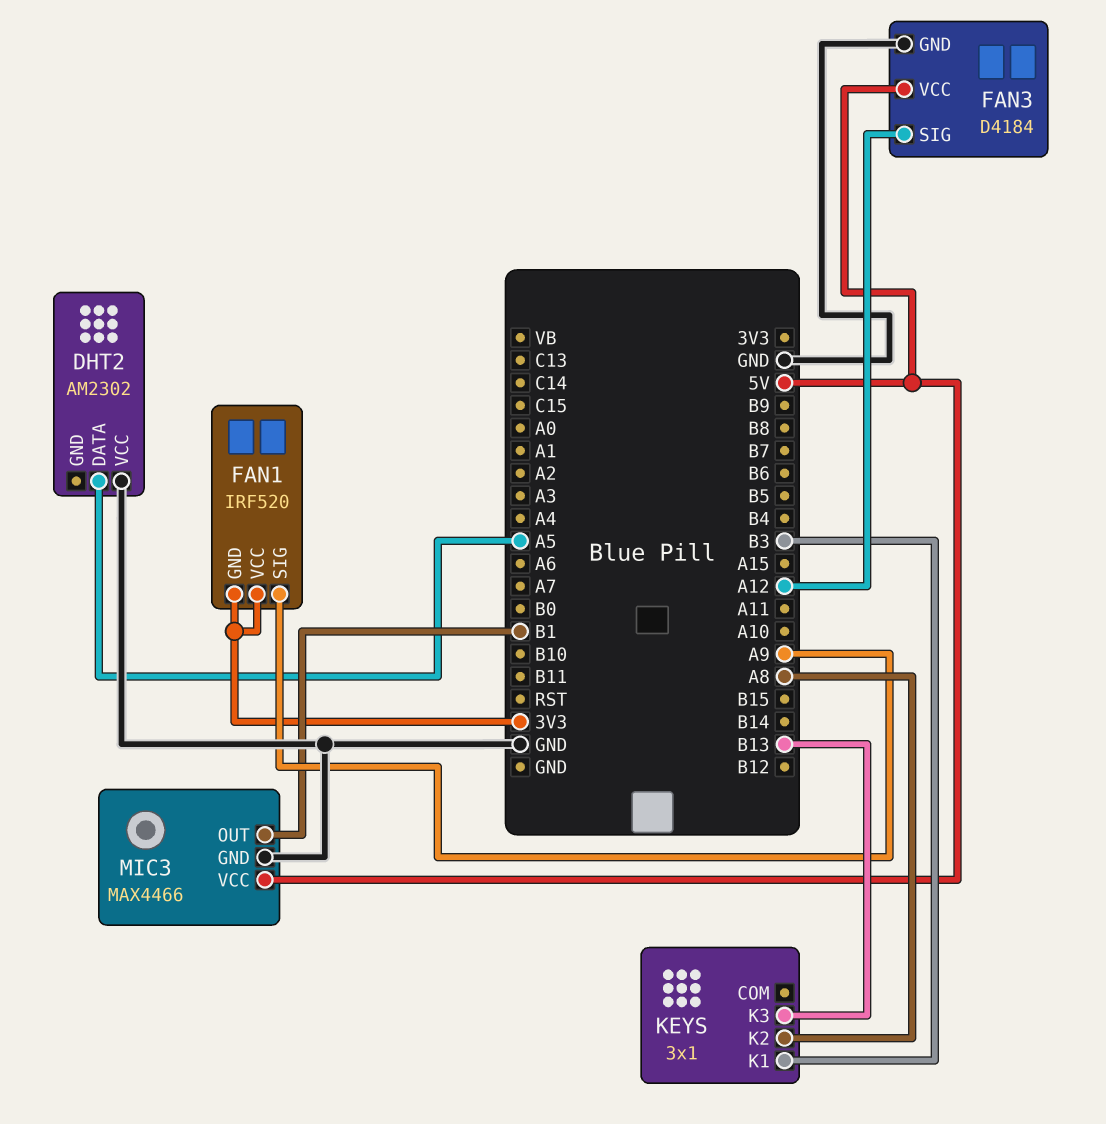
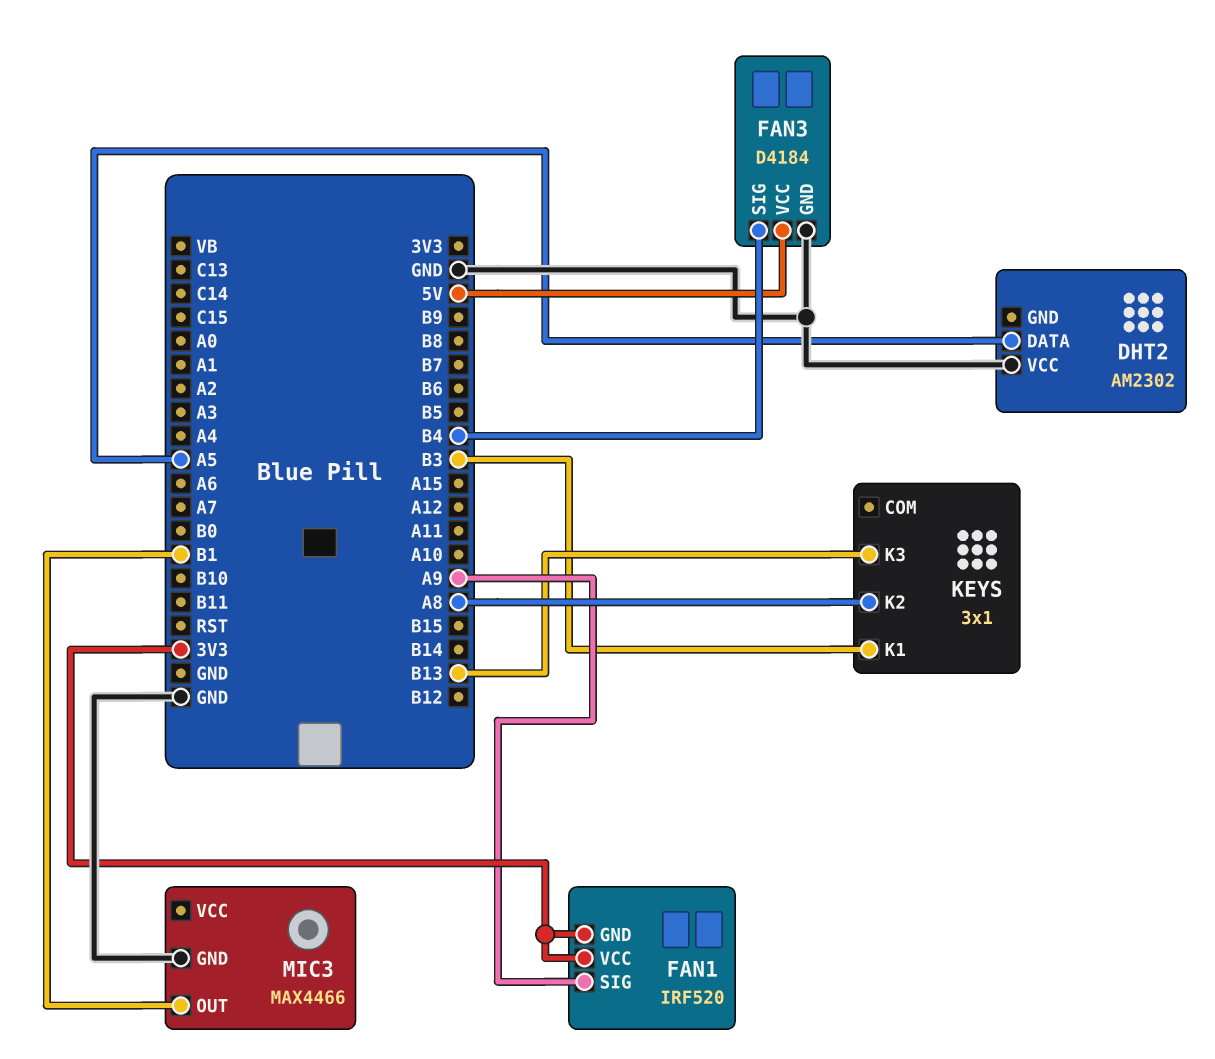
FAN3 pin SIG: A12 -> B4
MIC3 pin VCC: 5V -> none

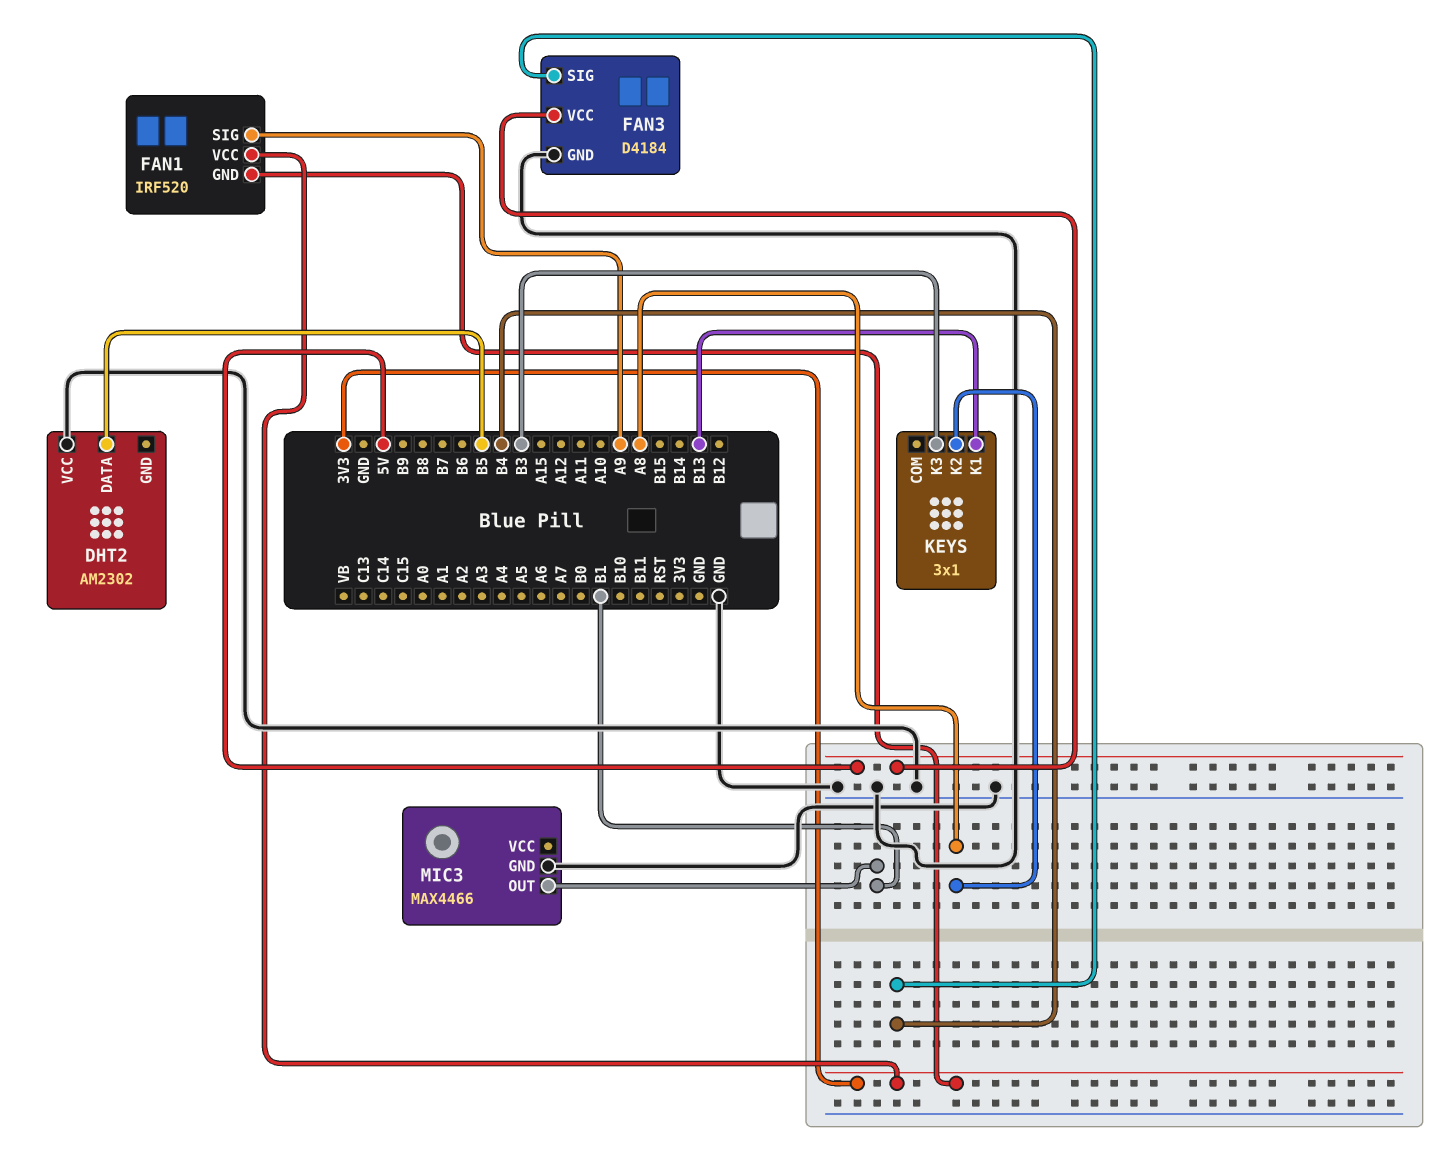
DHT2 pin DATA: A5 -> B5
KEYS pin K1: B3 -> B13
KEYS pin K3: B13 -> B3

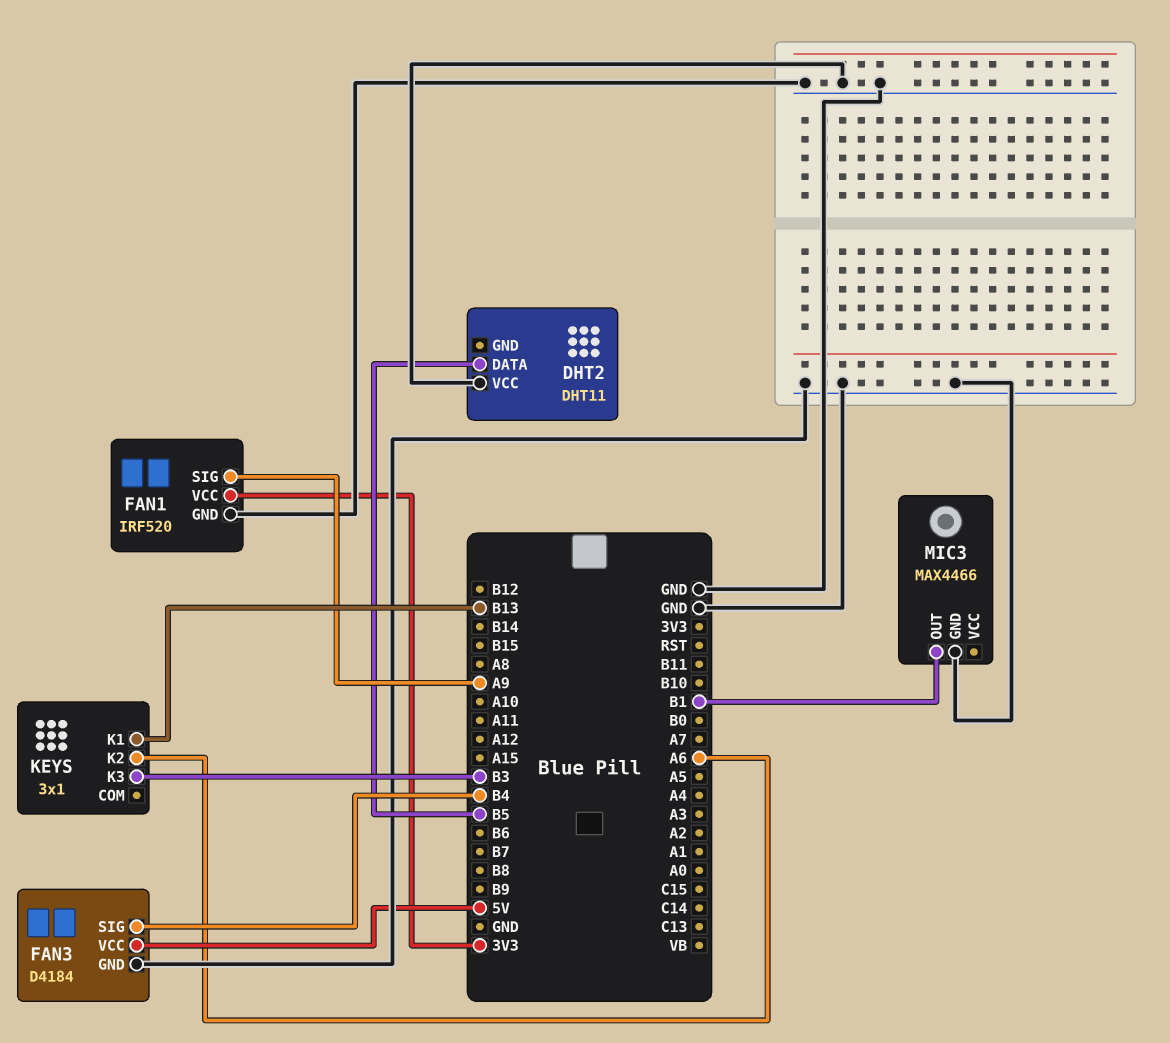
DHT2: AM2302 -> DHT11
FAN1 pin GND: 3V3 -> GND
KEYS pin K2: A8 -> A6

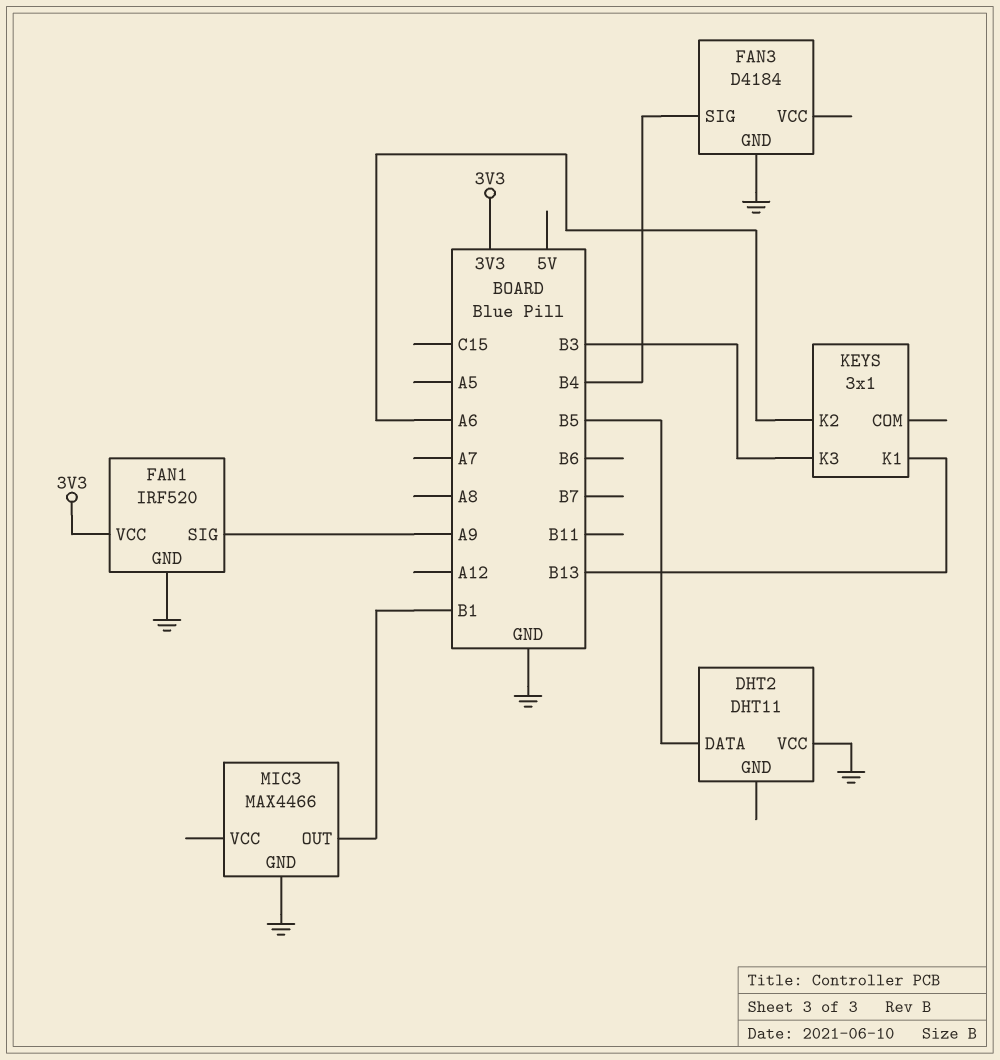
FAN3 pin VCC: 5V -> none

